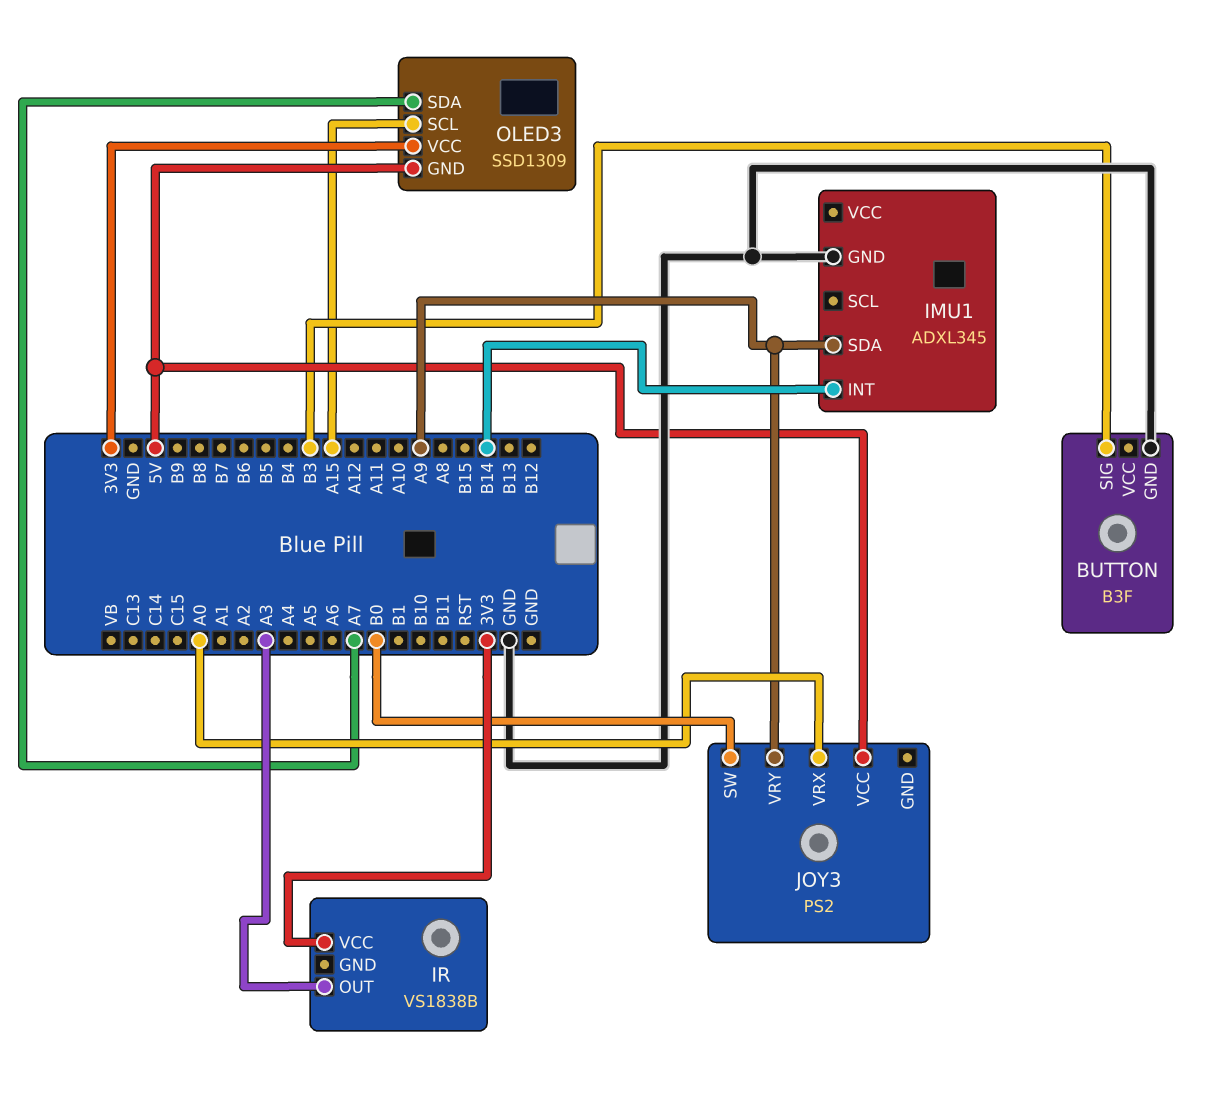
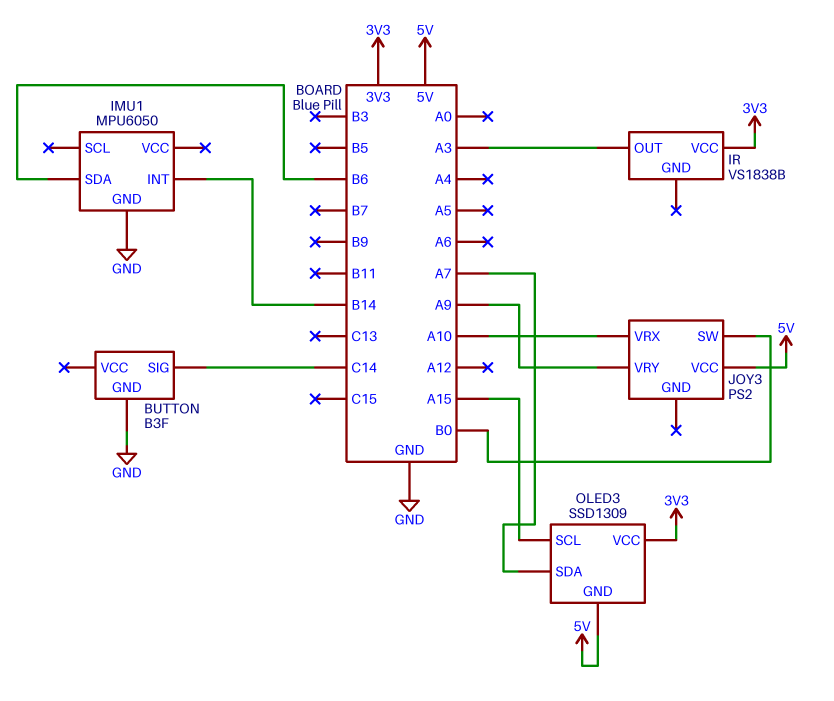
BUTTON pin SIG: B3 -> C14
IMU1: ADXL345 -> MPU6050
IMU1 pin SDA: A9 -> B6
JOY3 pin VRX: A0 -> A10

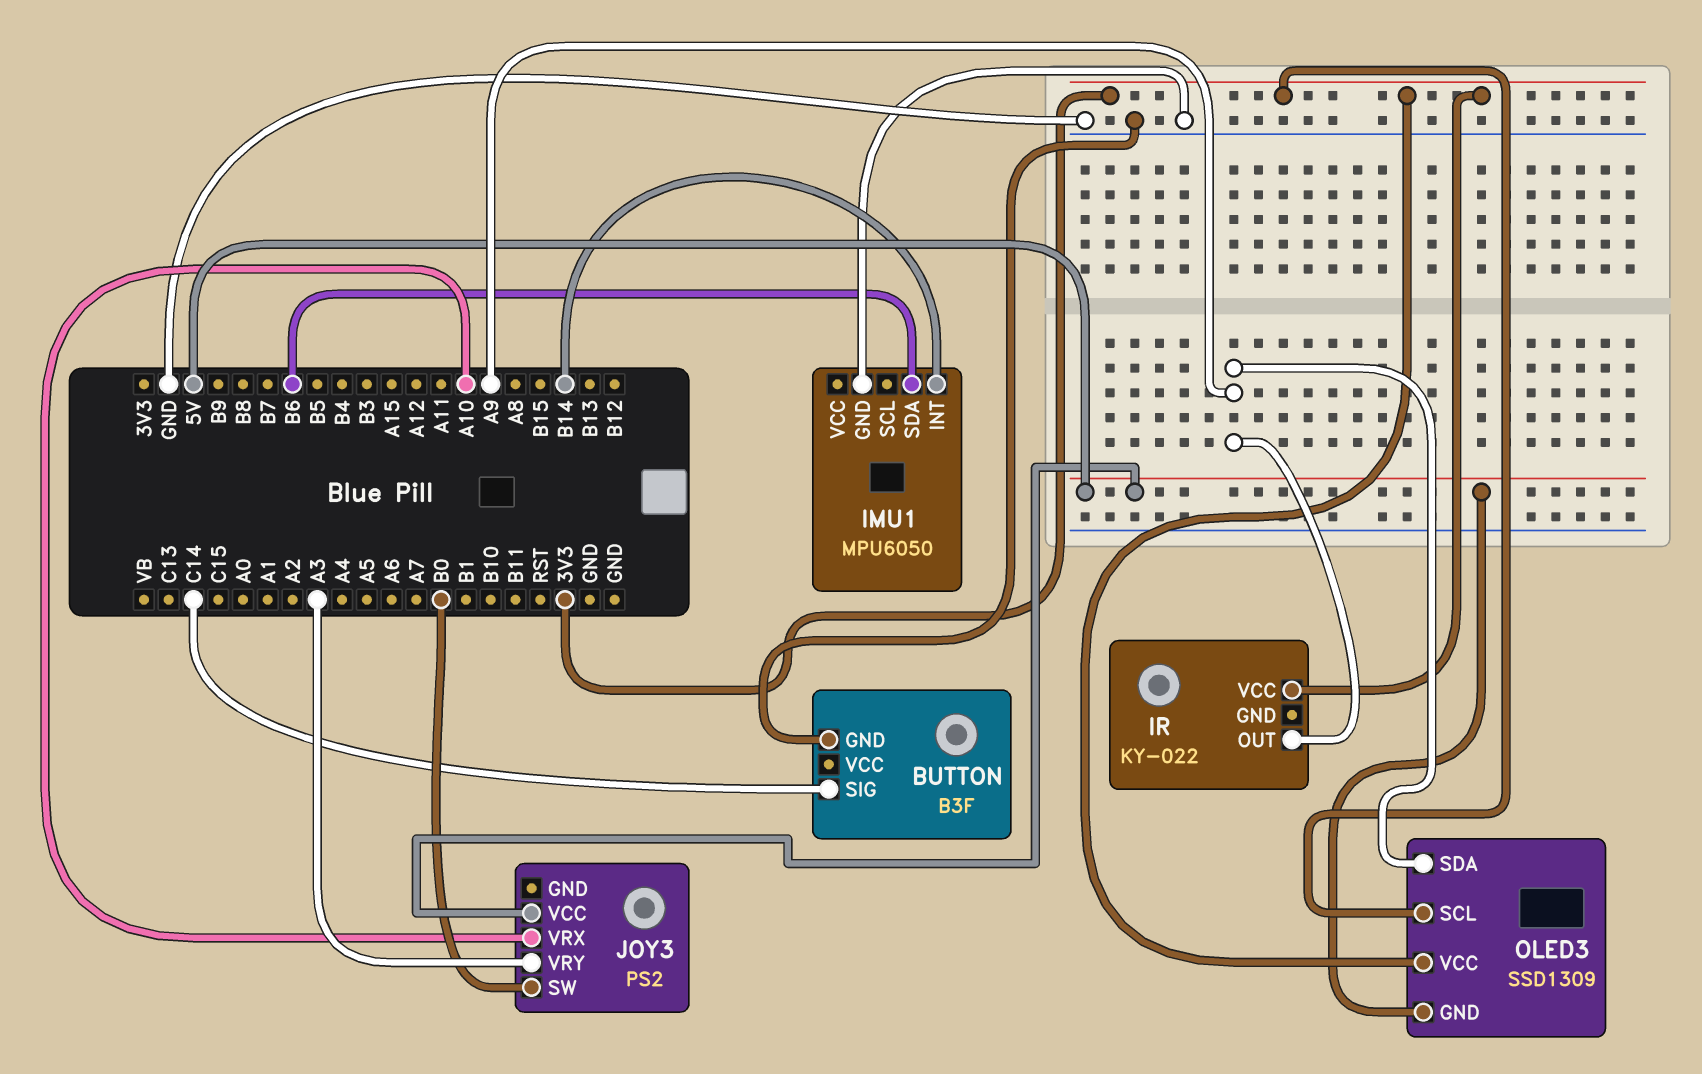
IR: VS1838B -> KY-022
IR pin OUT: A3 -> A9
JOY3 pin VRY: A9 -> A3
OLED3 pin SCL: A15 -> 3V3
OLED3 pin SDA: A7 -> A9

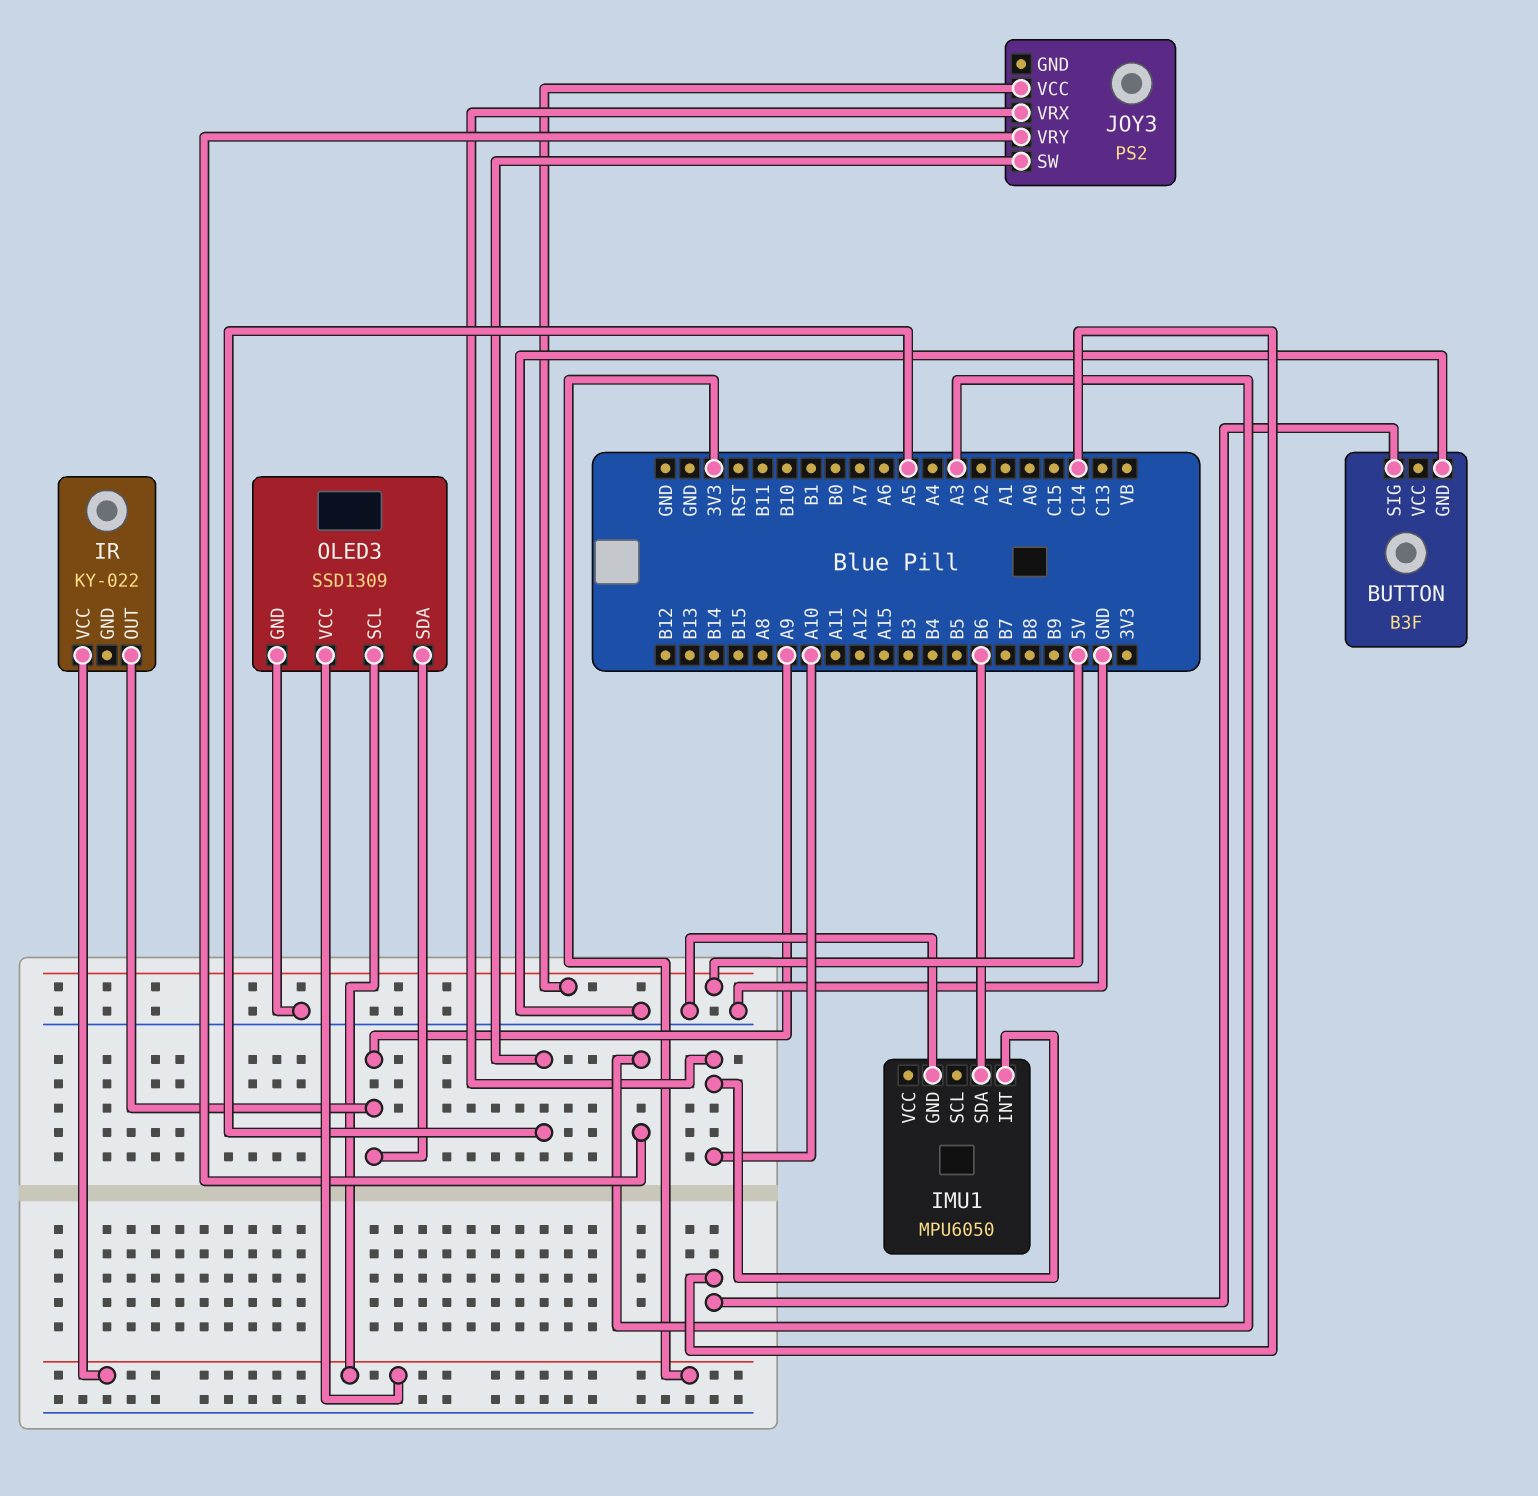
IMU1 pin INT: B14 -> A10
JOY3 pin SW: B0 -> A5
OLED3 pin GND: 5V -> GND

